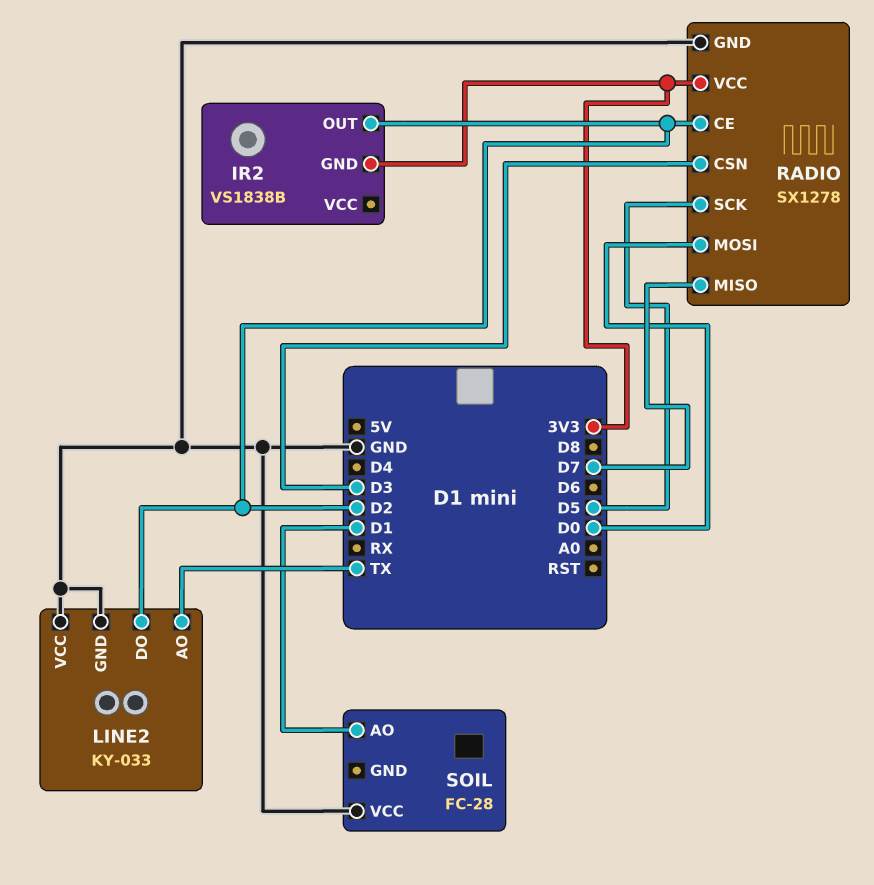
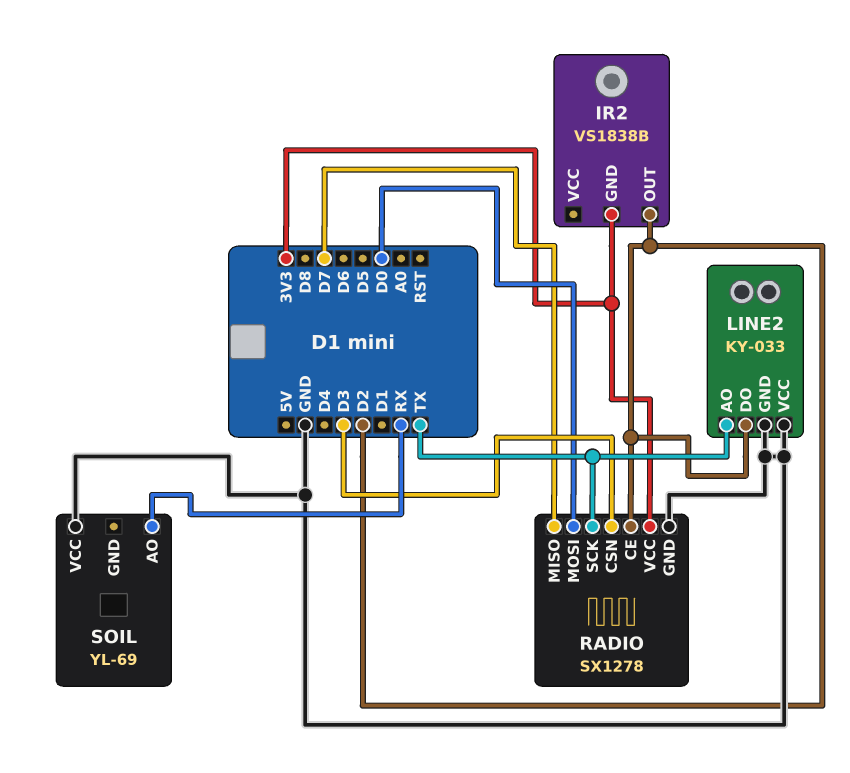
RADIO pin SCK: D5 -> TX
SOIL: FC-28 -> YL-69
SOIL pin AO: D1 -> RX

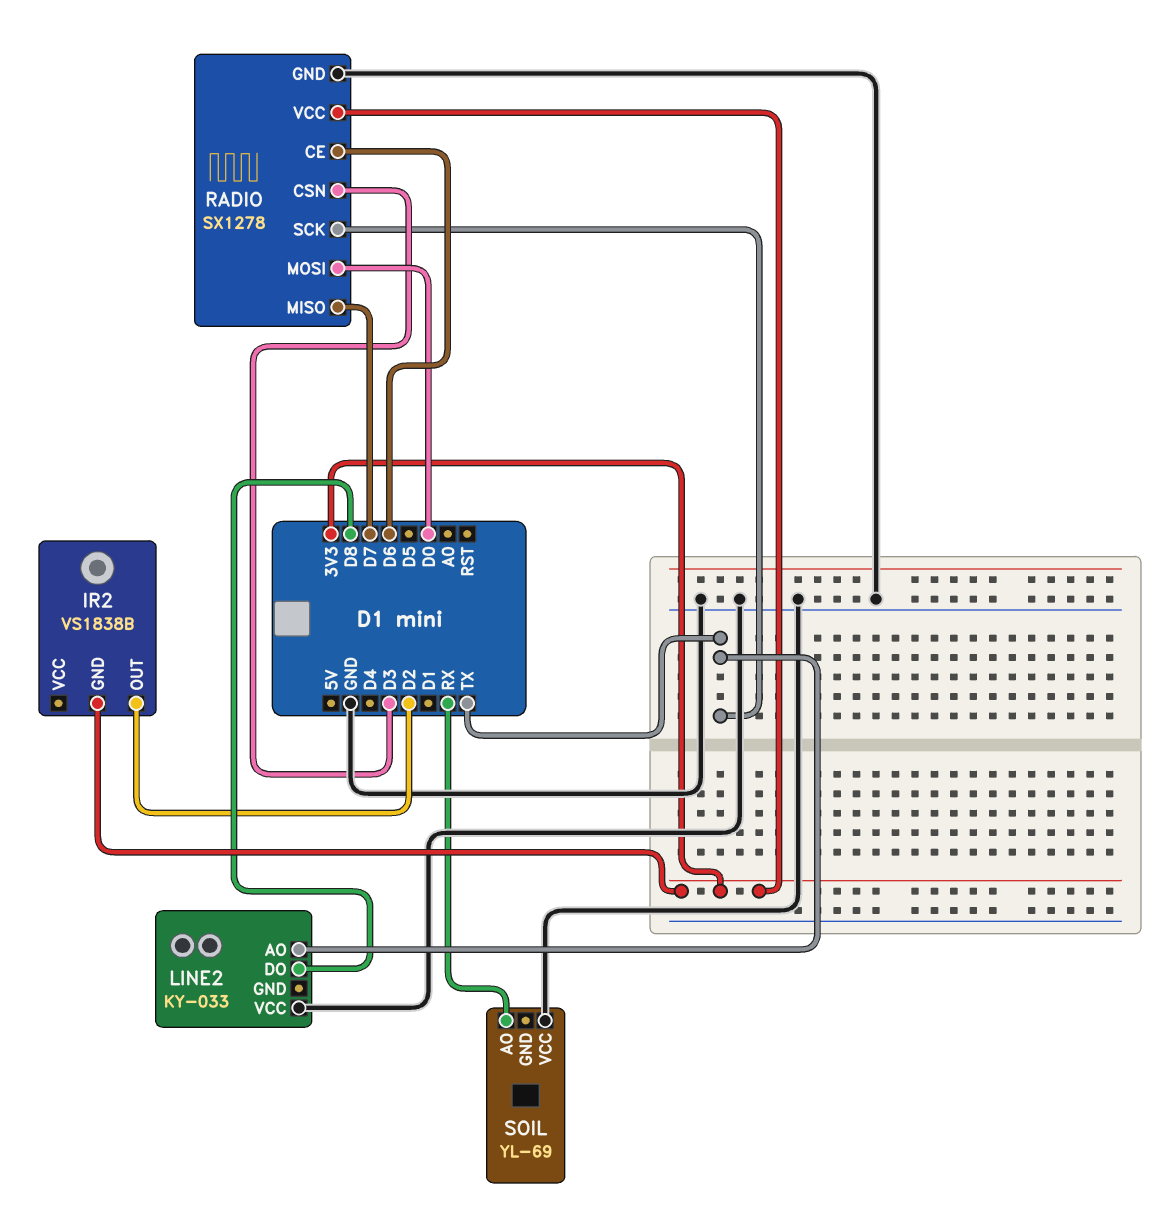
LINE2 pin DO: D2 -> D8
LINE2 pin GND: GND -> none
RADIO pin CE: D2 -> D6

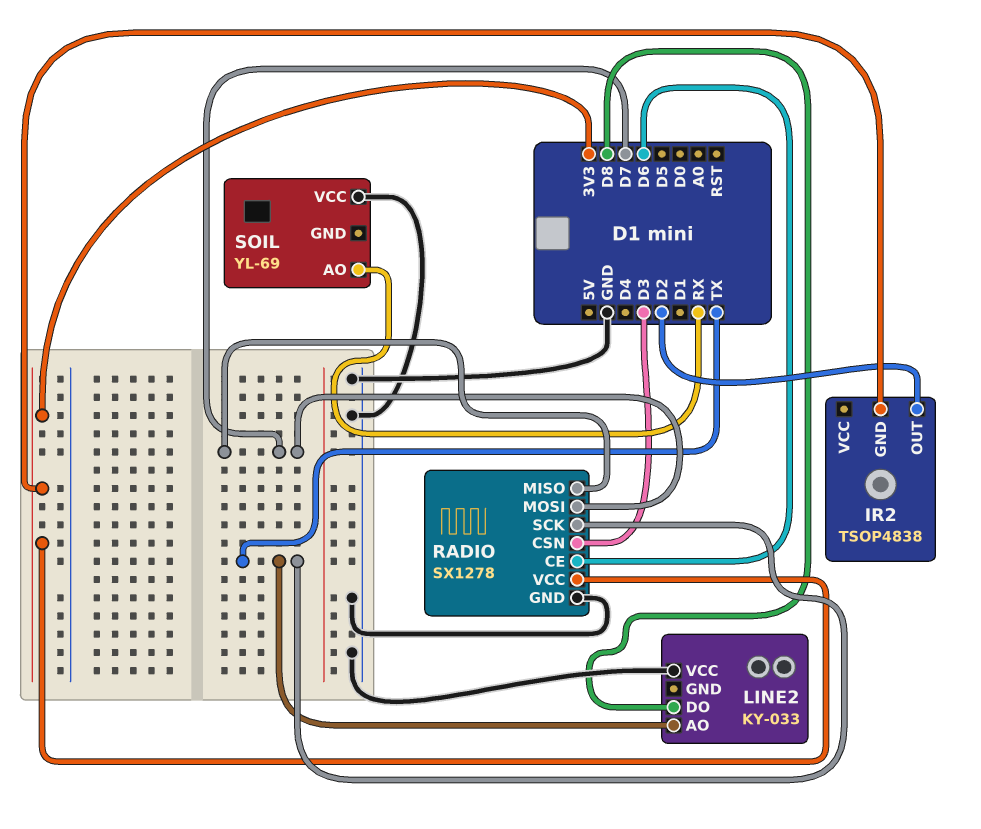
IR2: VS1838B -> TSOP4838
RADIO pin MOSI: D0 -> D7

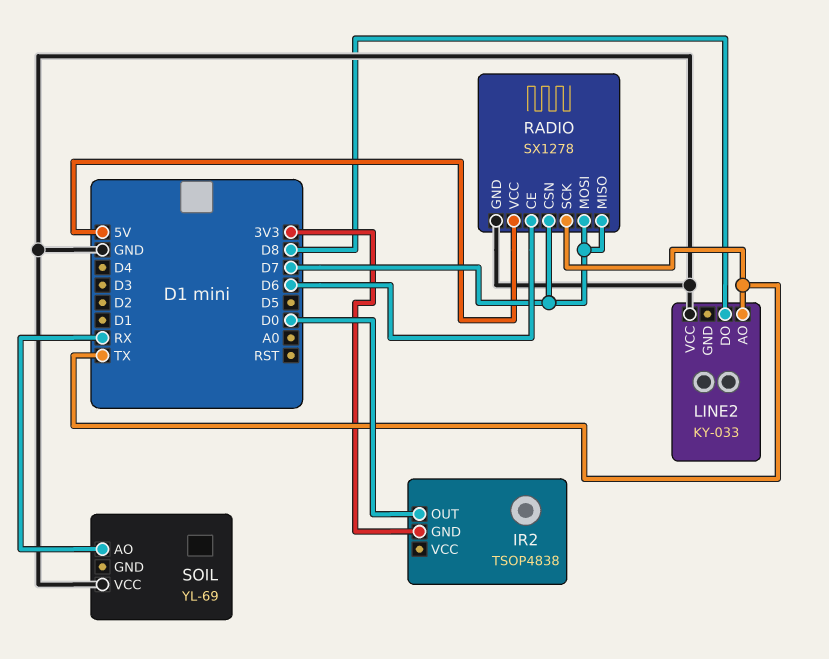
IR2 pin OUT: D2 -> D0
RADIO pin CSN: D3 -> D7
RADIO pin VCC: 3V3 -> 5V

